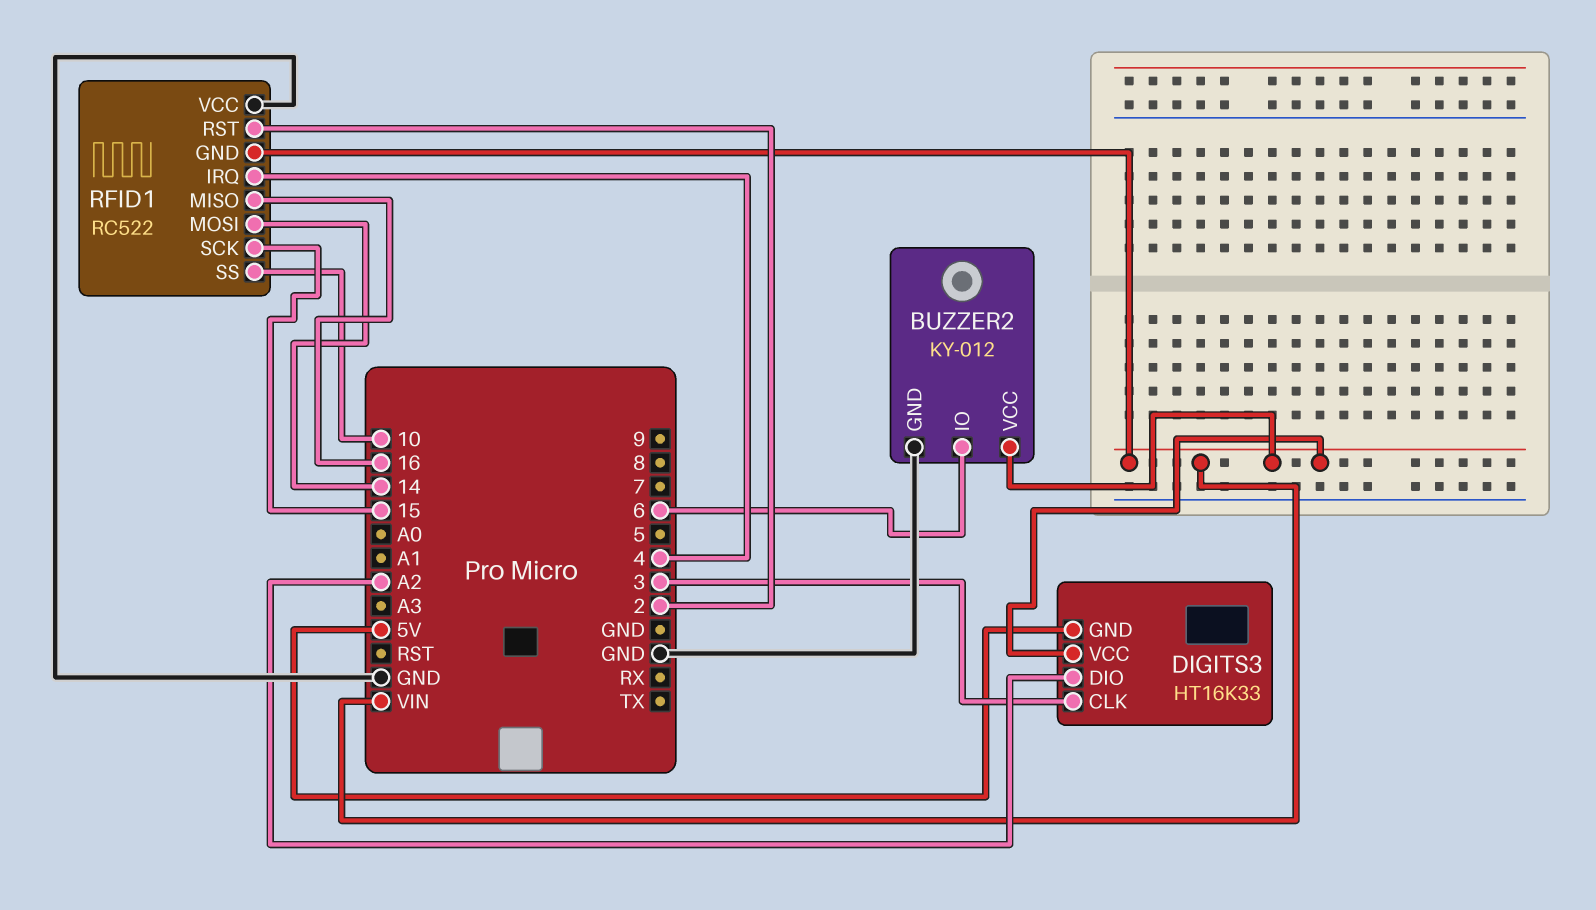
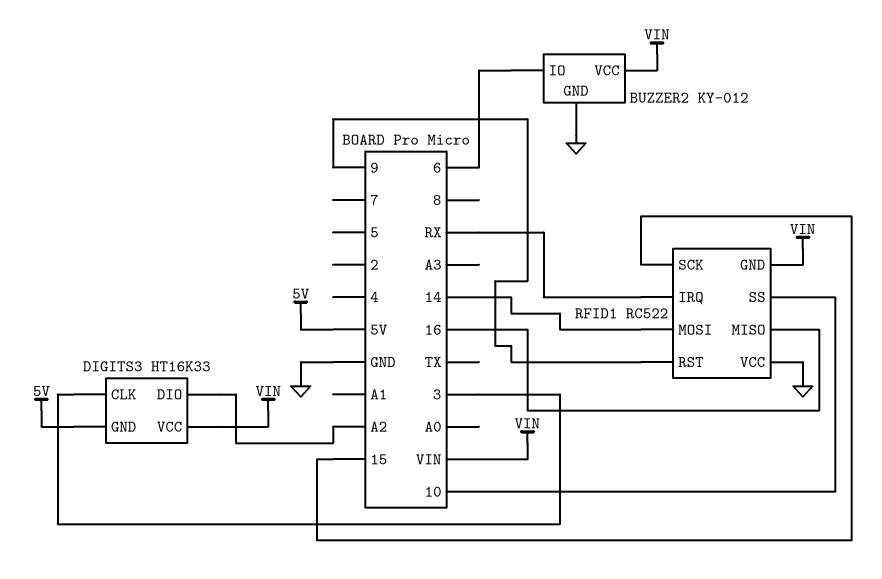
RFID1 pin IRQ: 4 -> RX
RFID1 pin RST: 2 -> 9

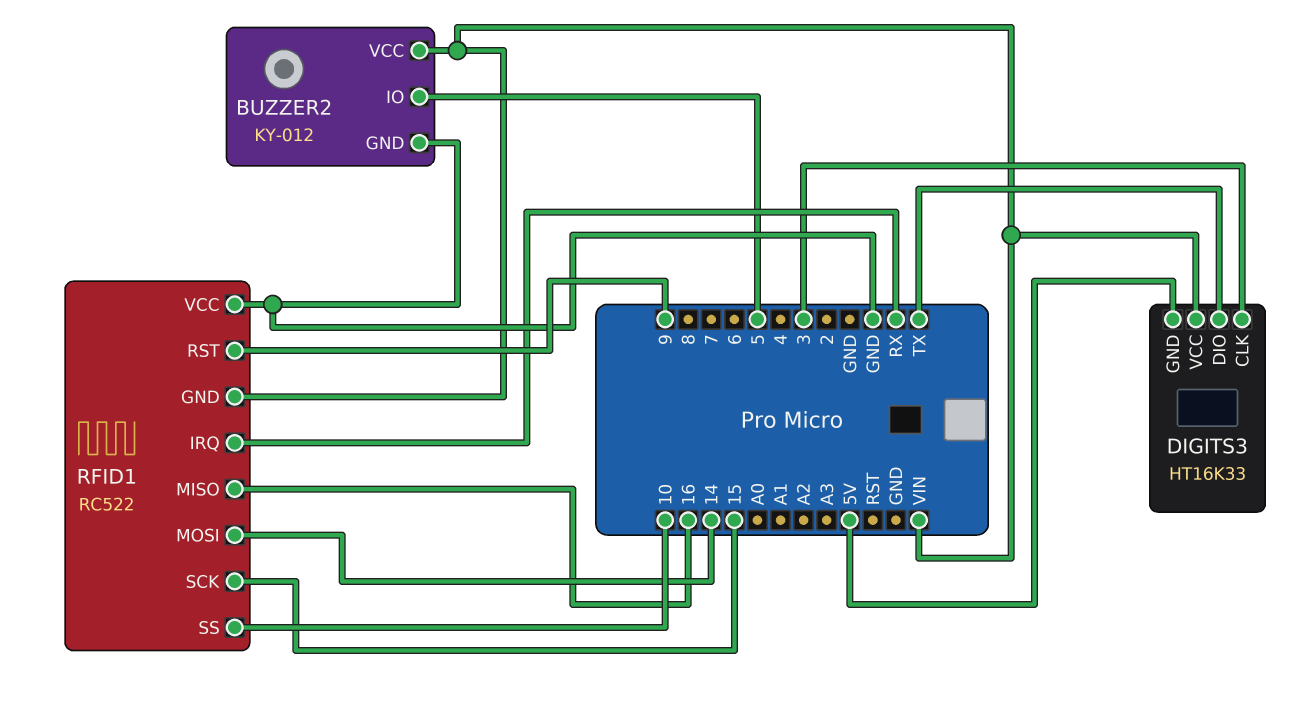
BUZZER2 pin IO: 6 -> 5
DIGITS3 pin DIO: A2 -> TX

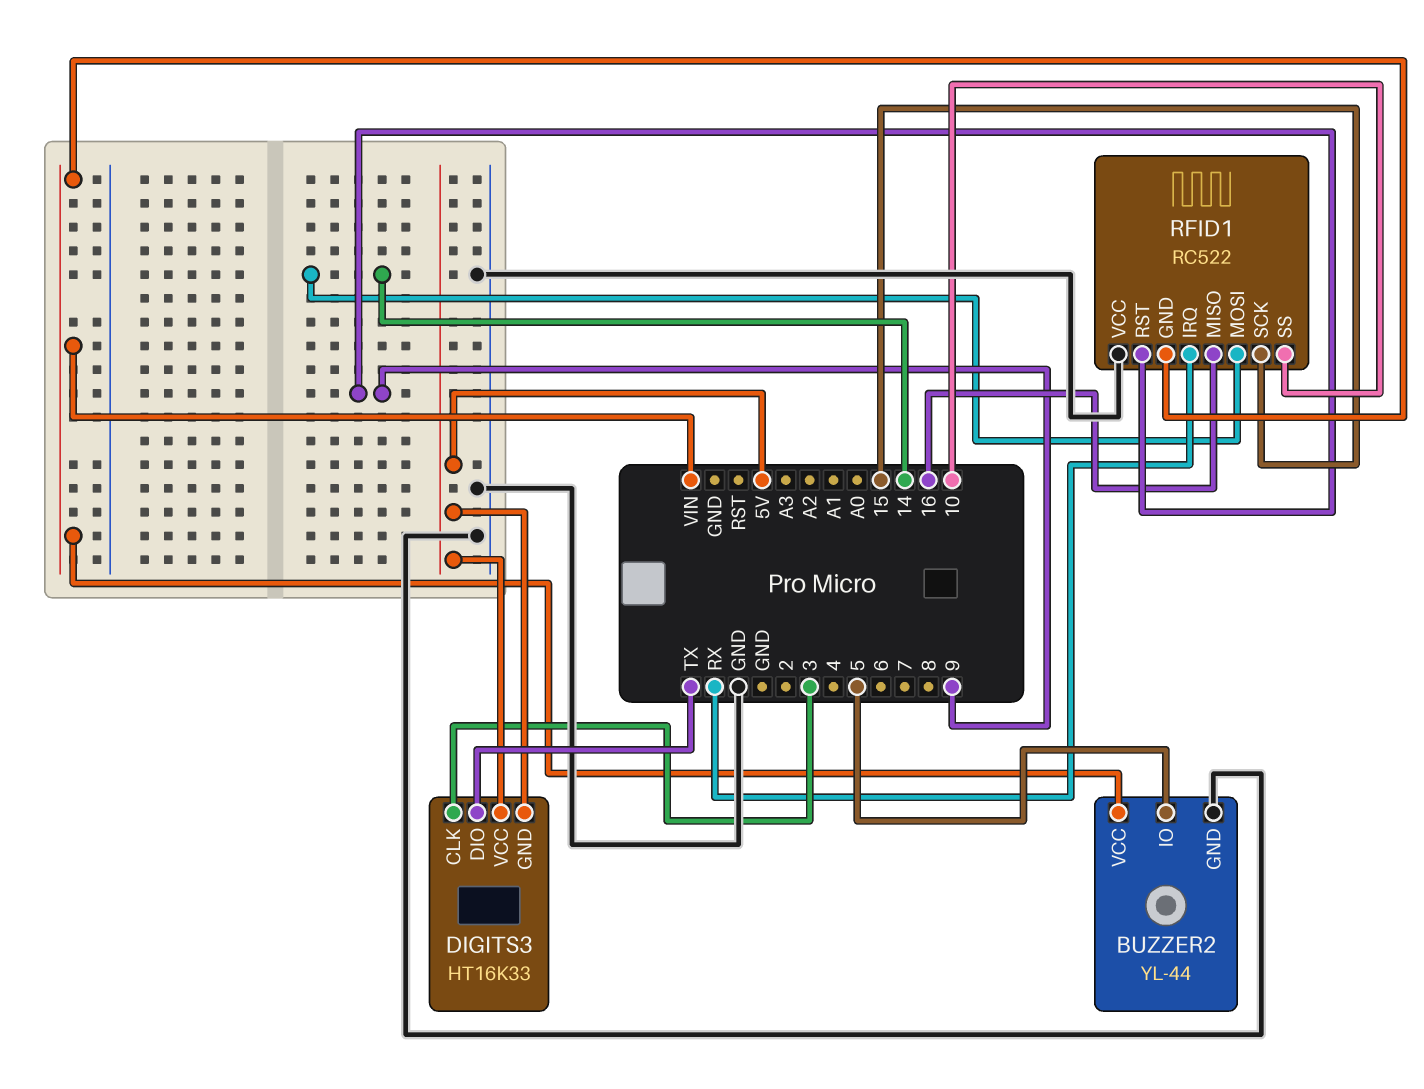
BUZZER2: KY-012 -> YL-44
DIGITS3 pin VCC: VIN -> 5V

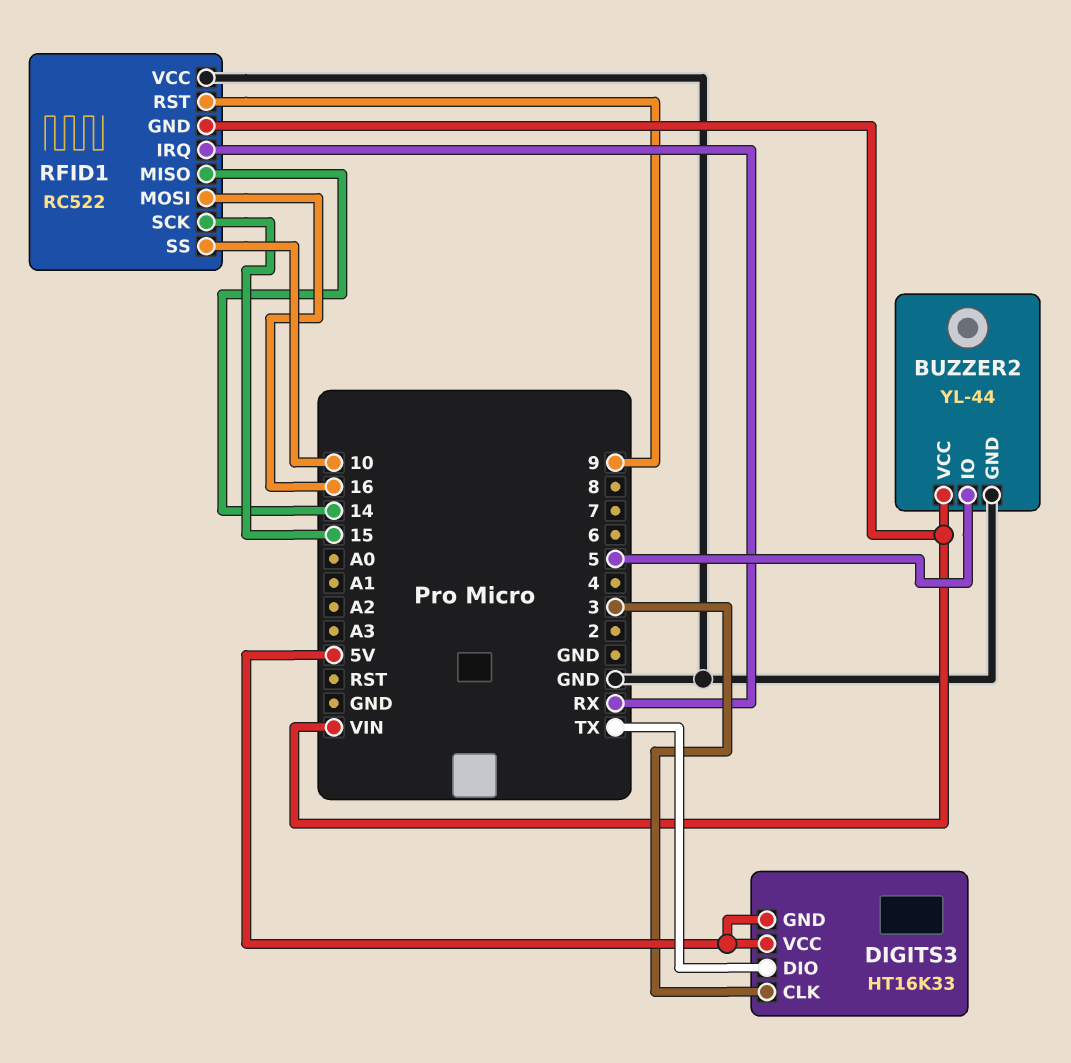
RFID1 pin MISO: 16 -> 14
RFID1 pin MOSI: 14 -> 16

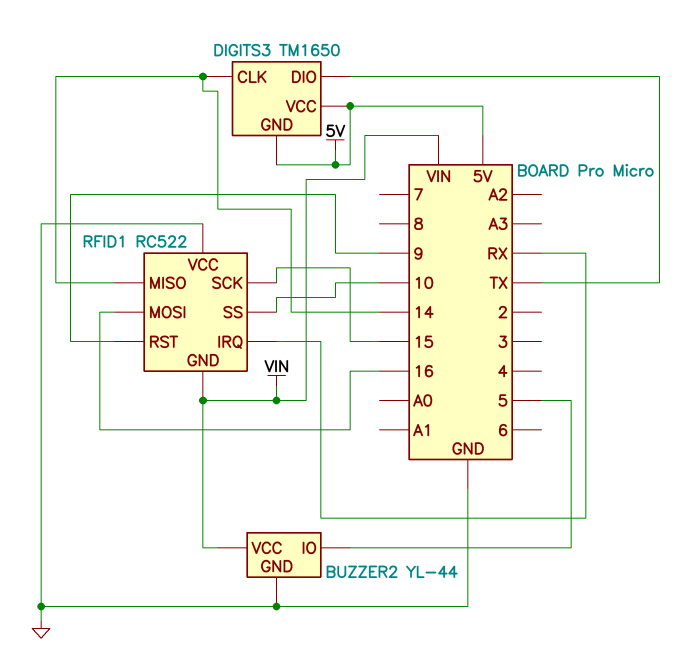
DIGITS3: HT16K33 -> TM1650
DIGITS3 pin CLK: 3 -> 14

